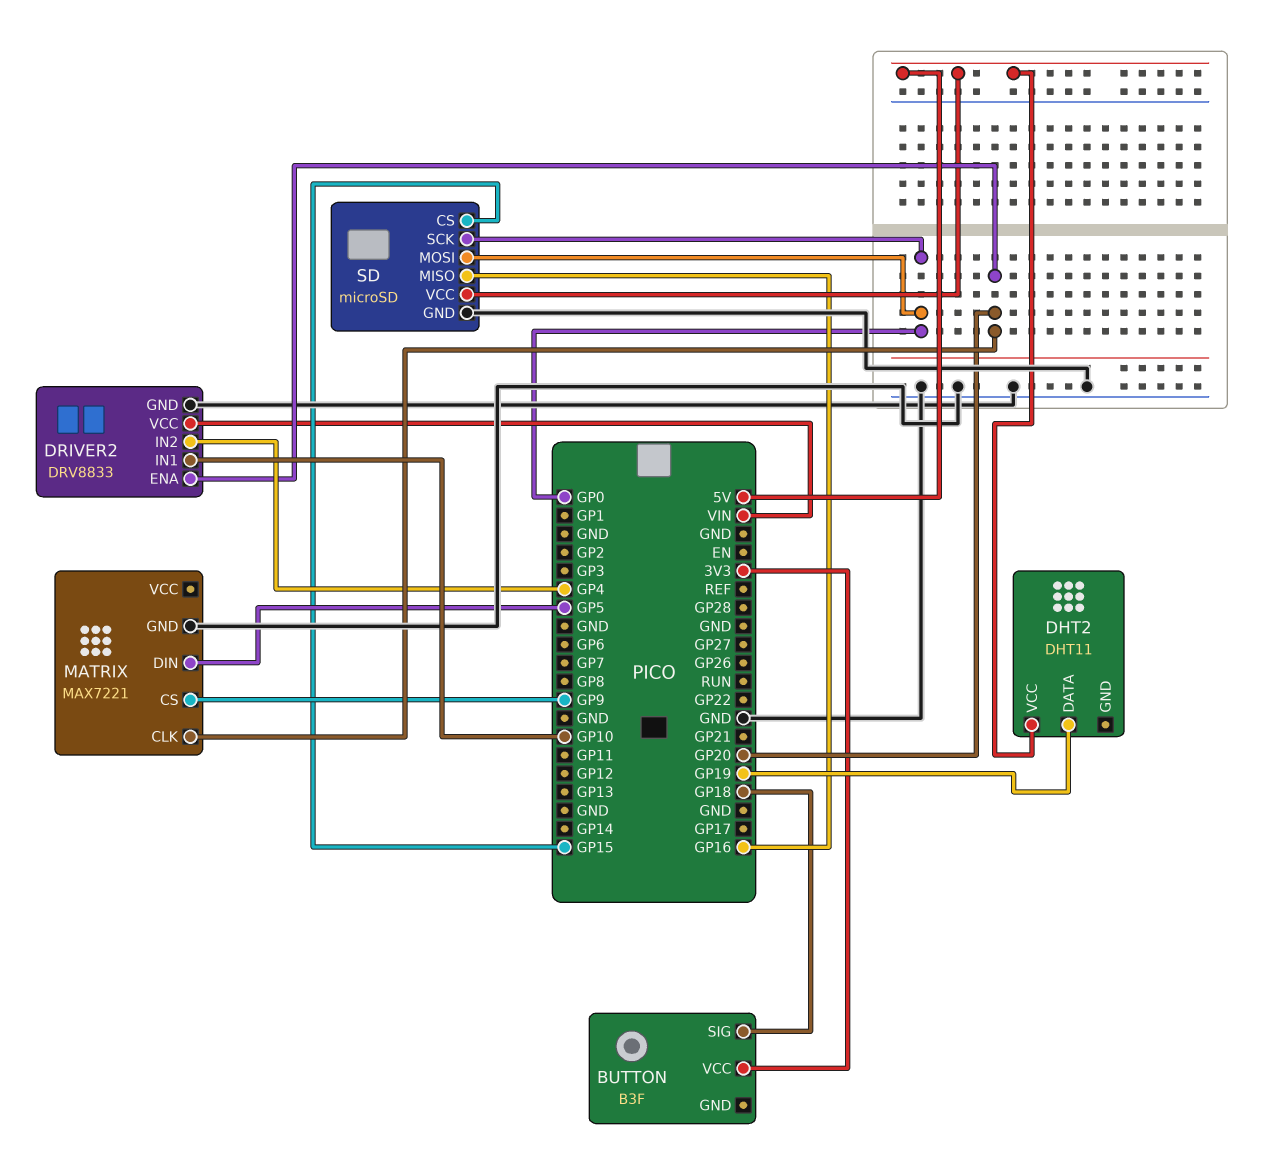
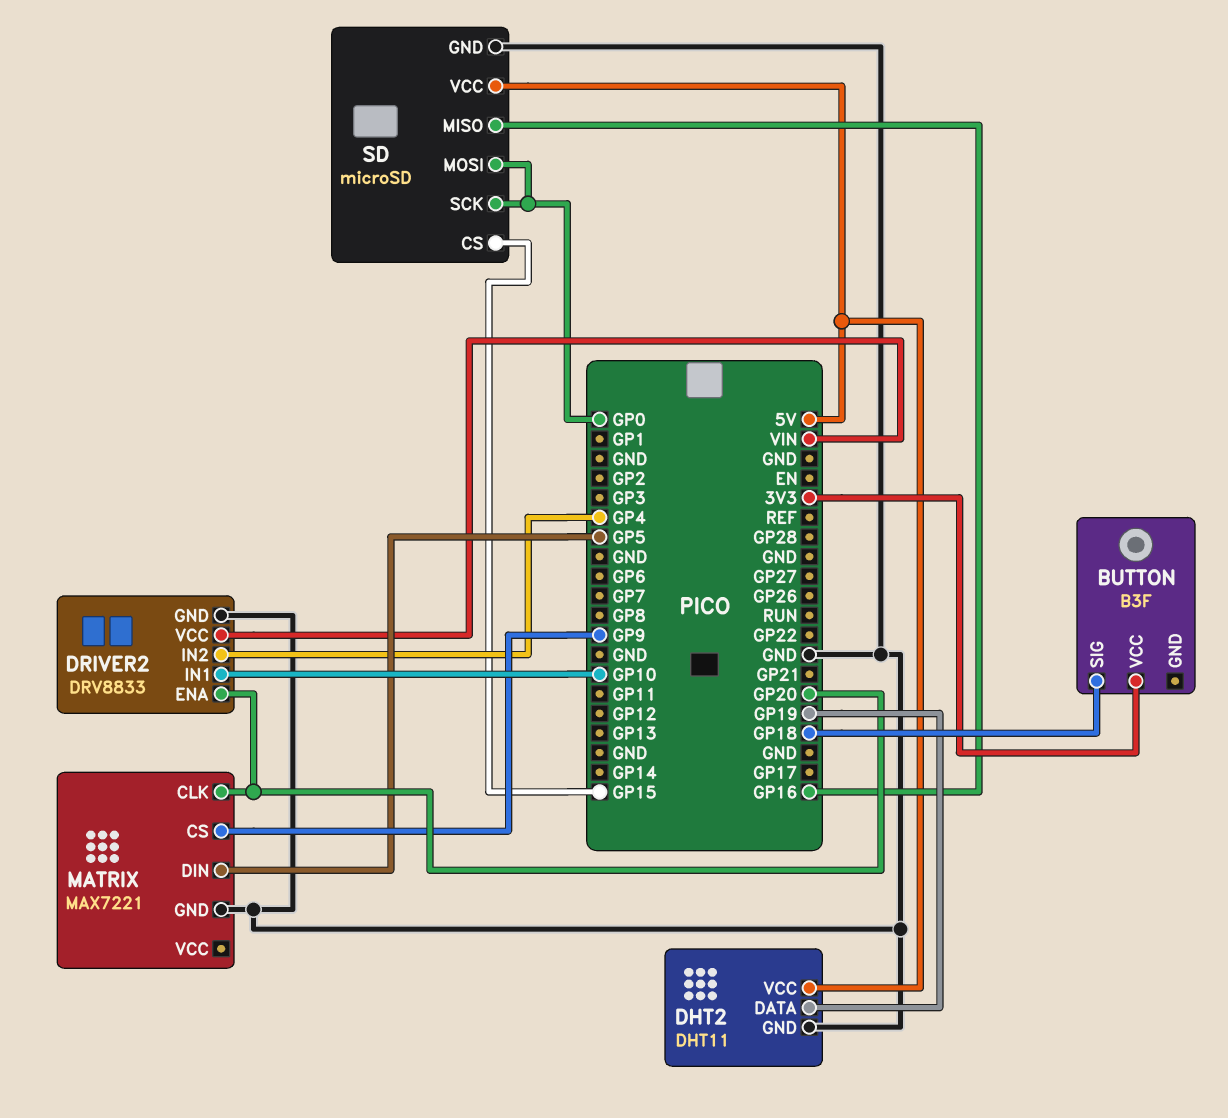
DHT2 pin GND: none -> GND

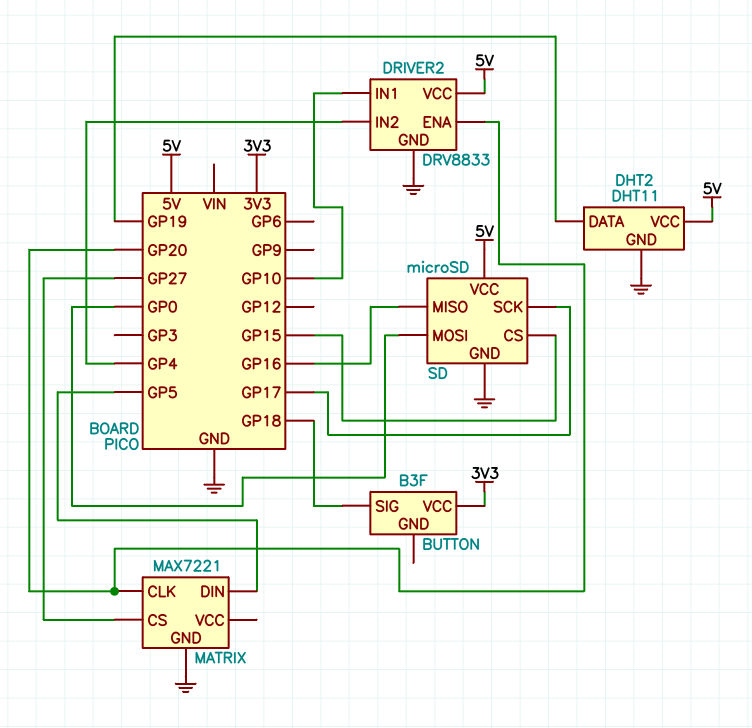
DRIVER2 pin VCC: VIN -> 5V
MATRIX pin CS: GP9 -> GP27
SD pin SCK: GP0 -> GP17

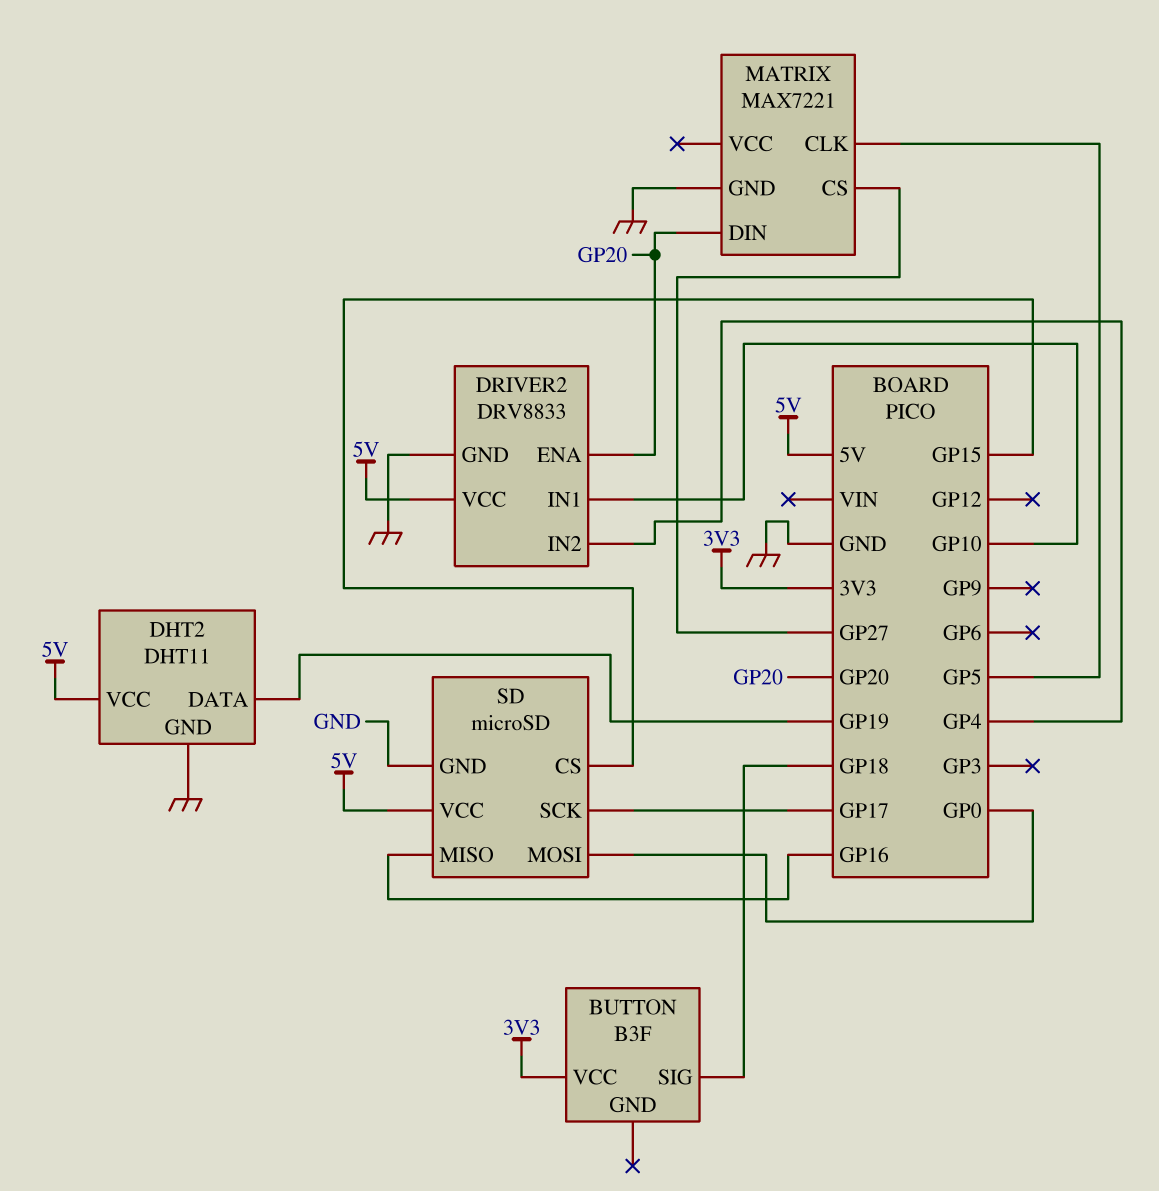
MATRIX pin CLK: GP20 -> GP5
MATRIX pin DIN: GP5 -> GP20

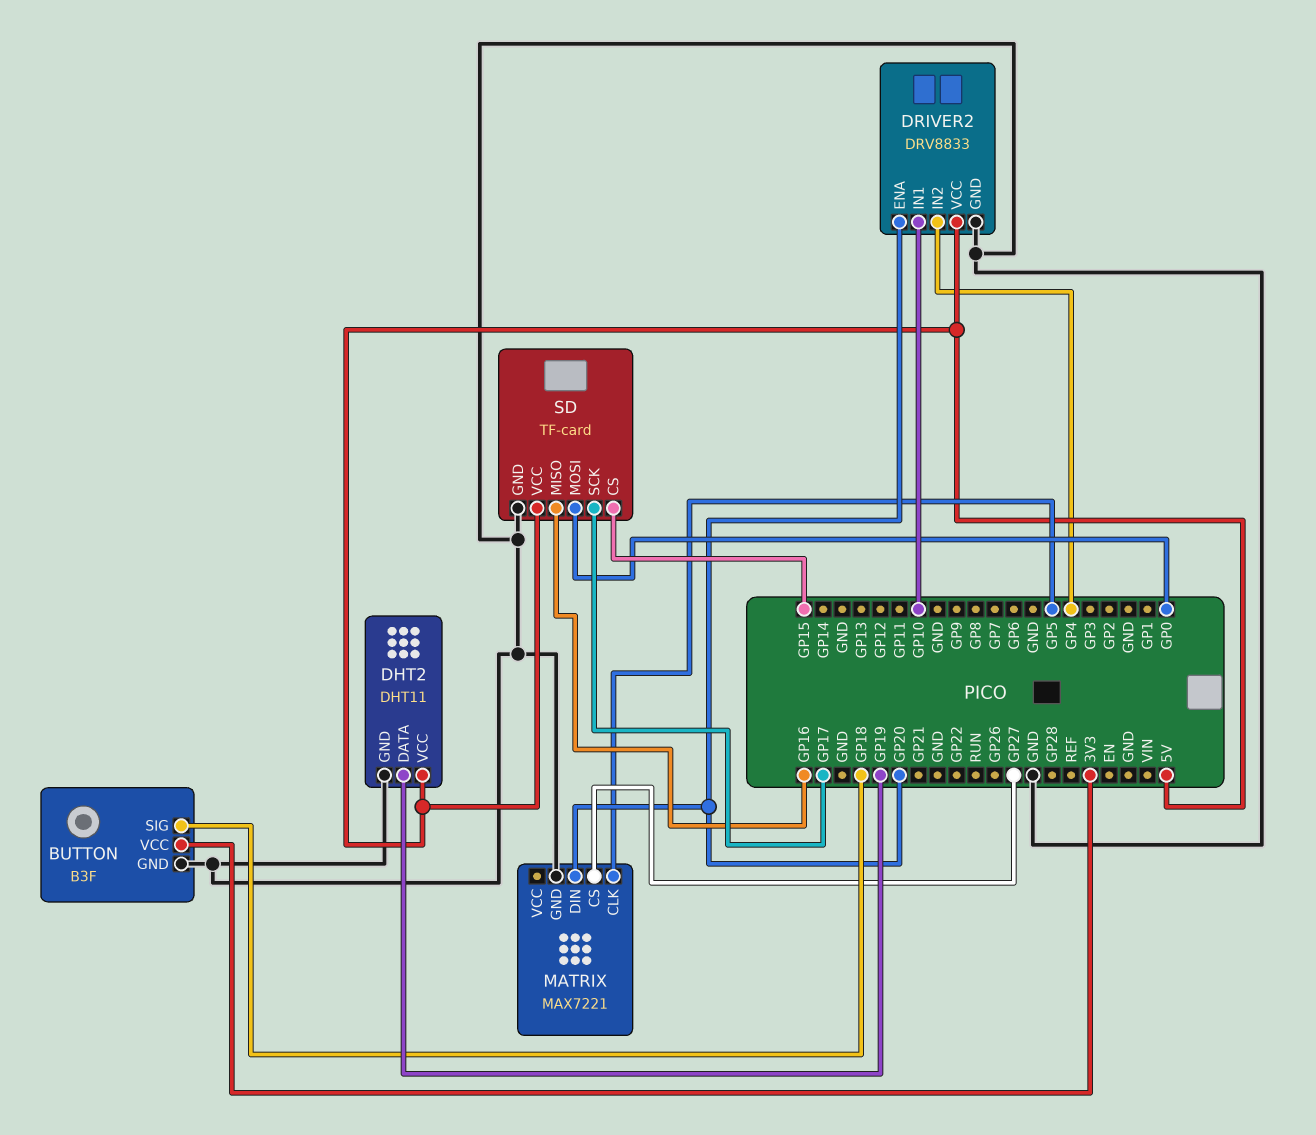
BUTTON pin GND: none -> GND
SD: microSD -> TF-card

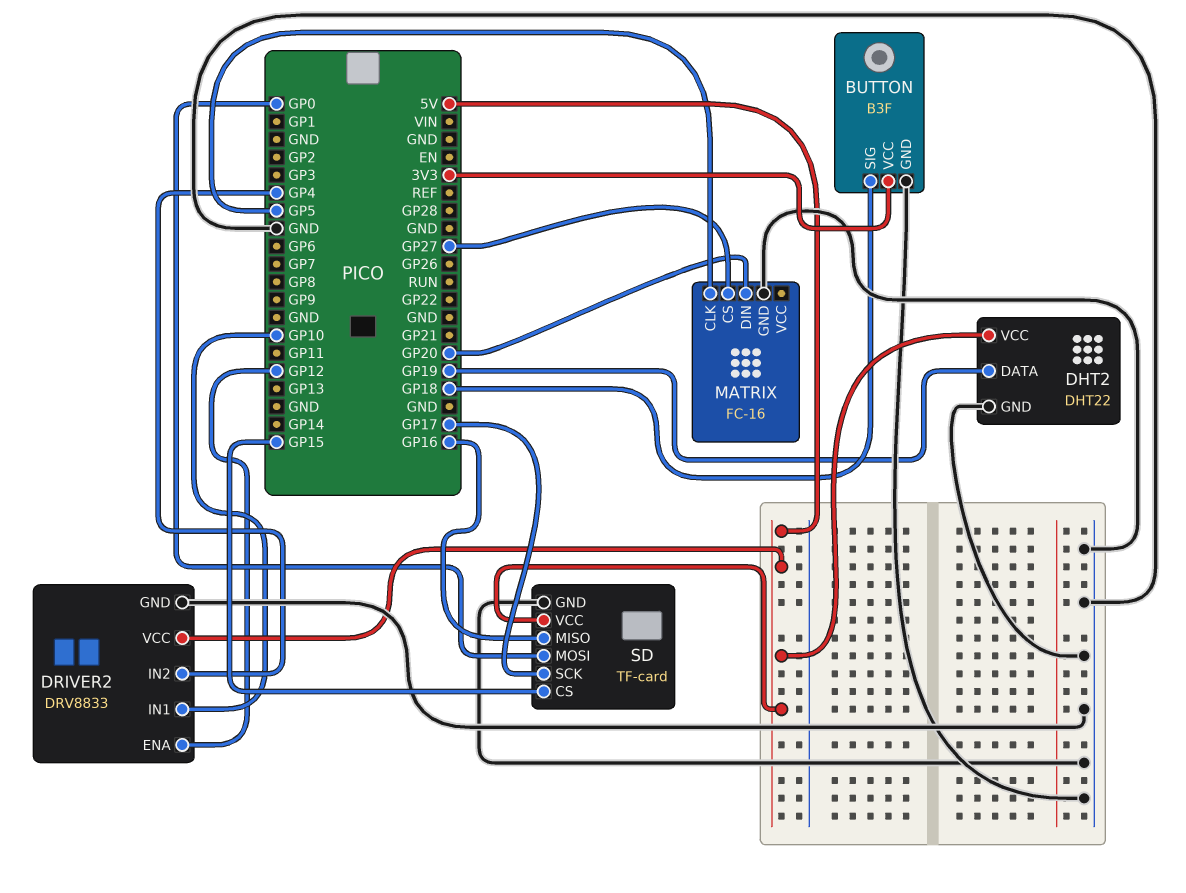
DHT2: DHT11 -> DHT22
DRIVER2 pin ENA: GP20 -> GP12
MATRIX: MAX7221 -> FC-16

